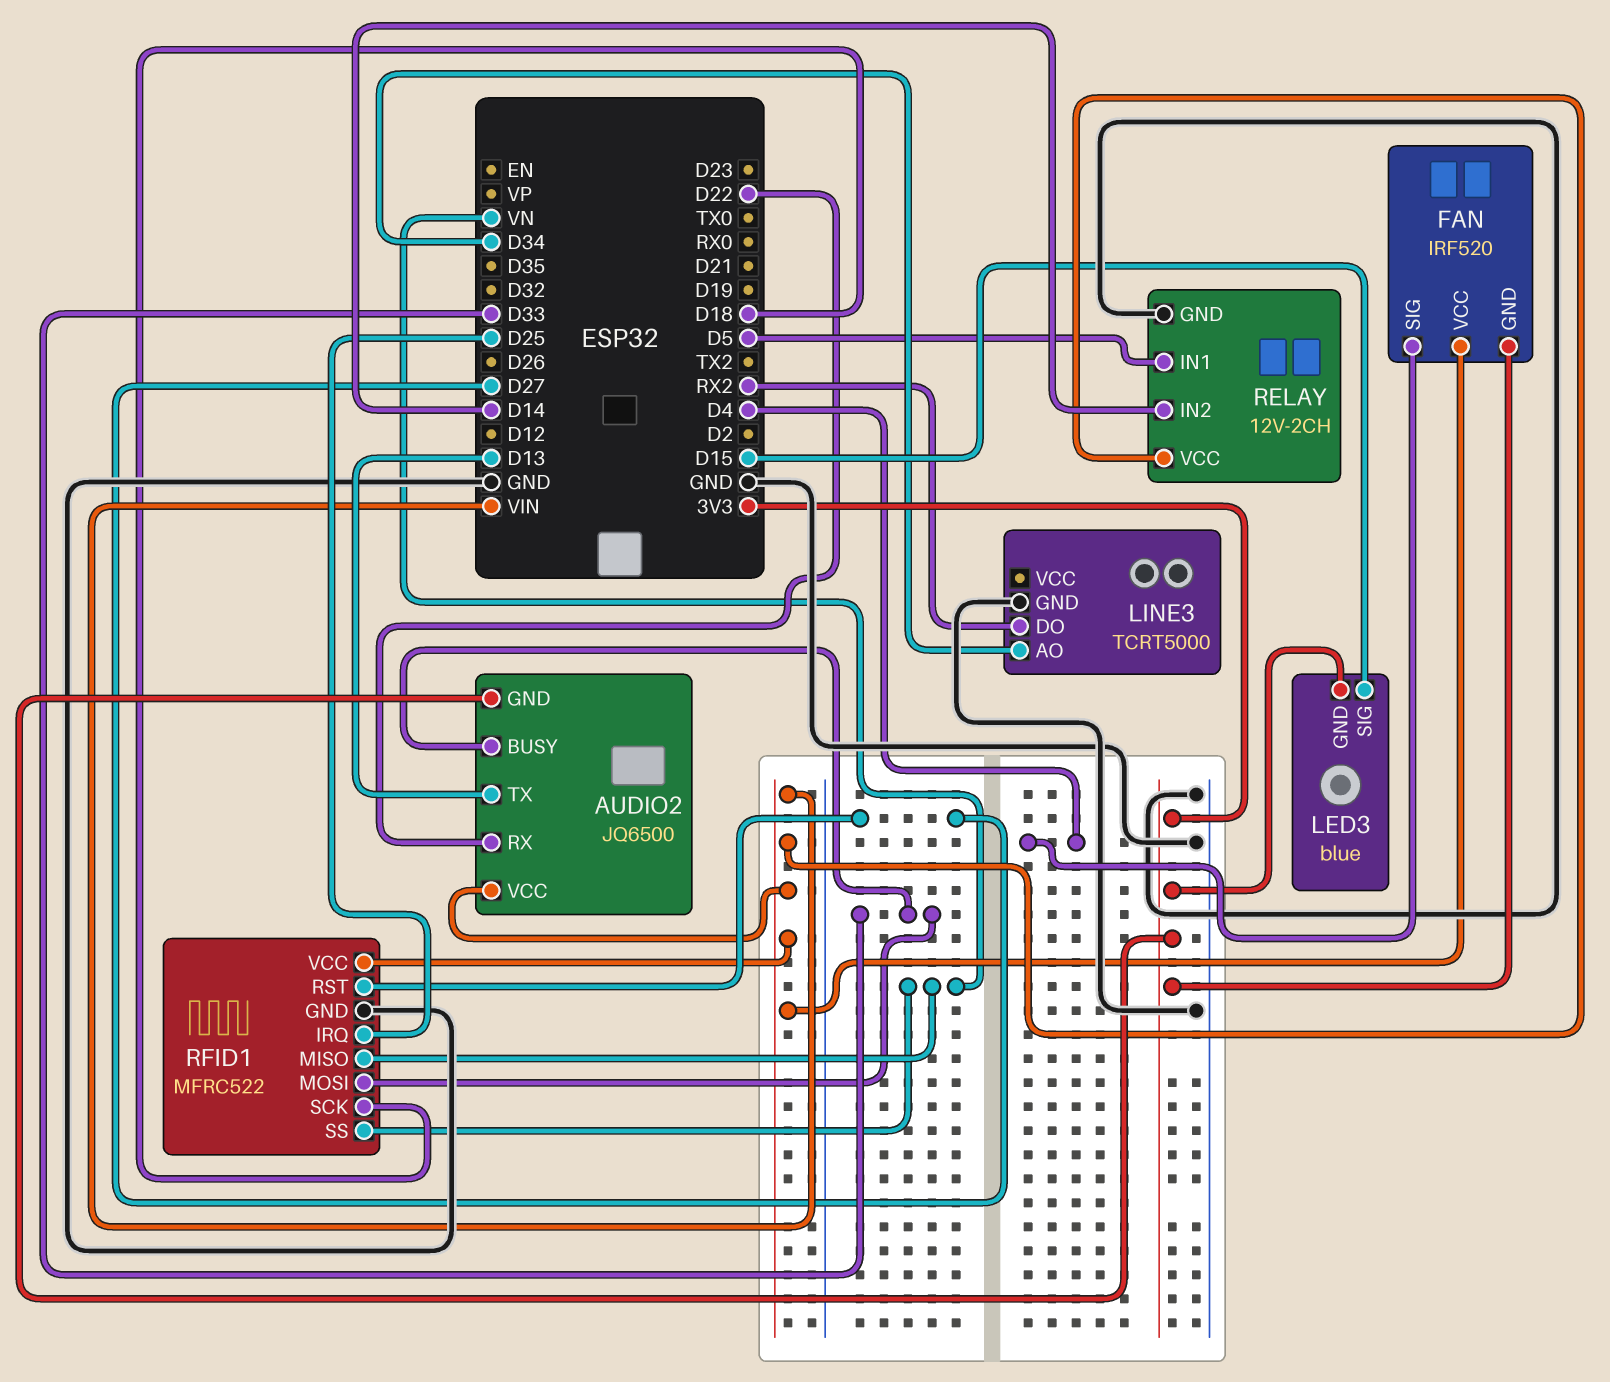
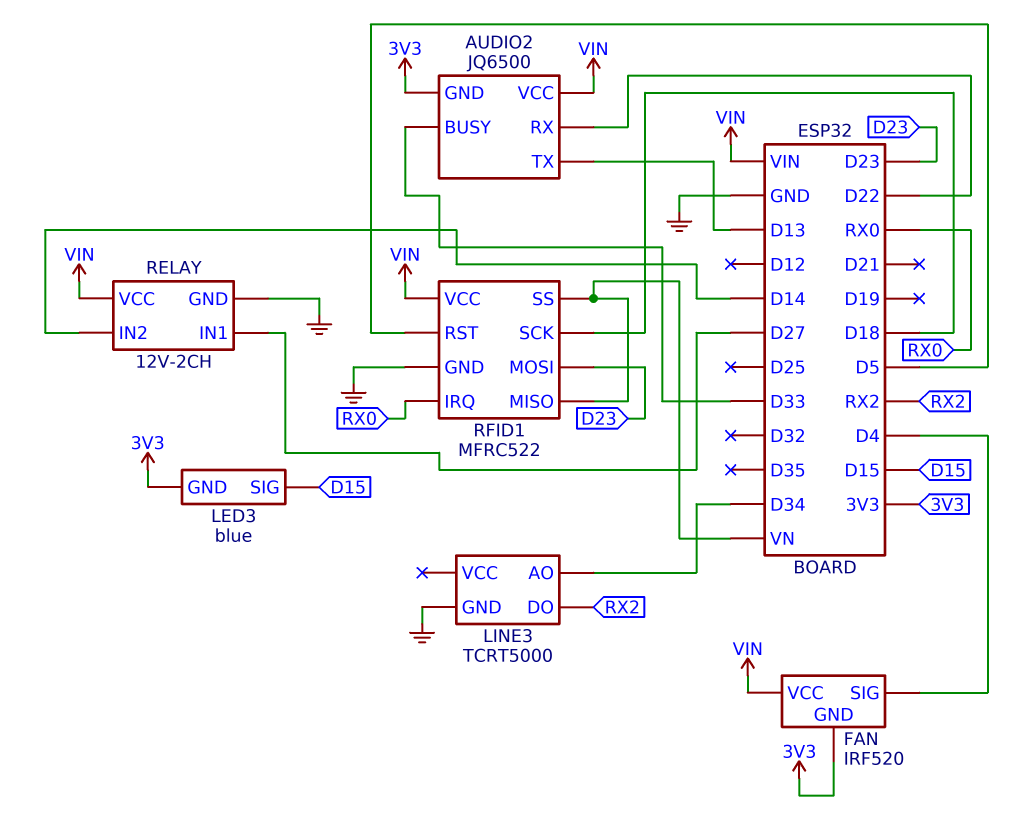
RELAY pin IN1: D5 -> D27
RFID1 pin IRQ: D25 -> RX0
RFID1 pin MOSI: D33 -> D23
RFID1 pin RST: D27 -> D5

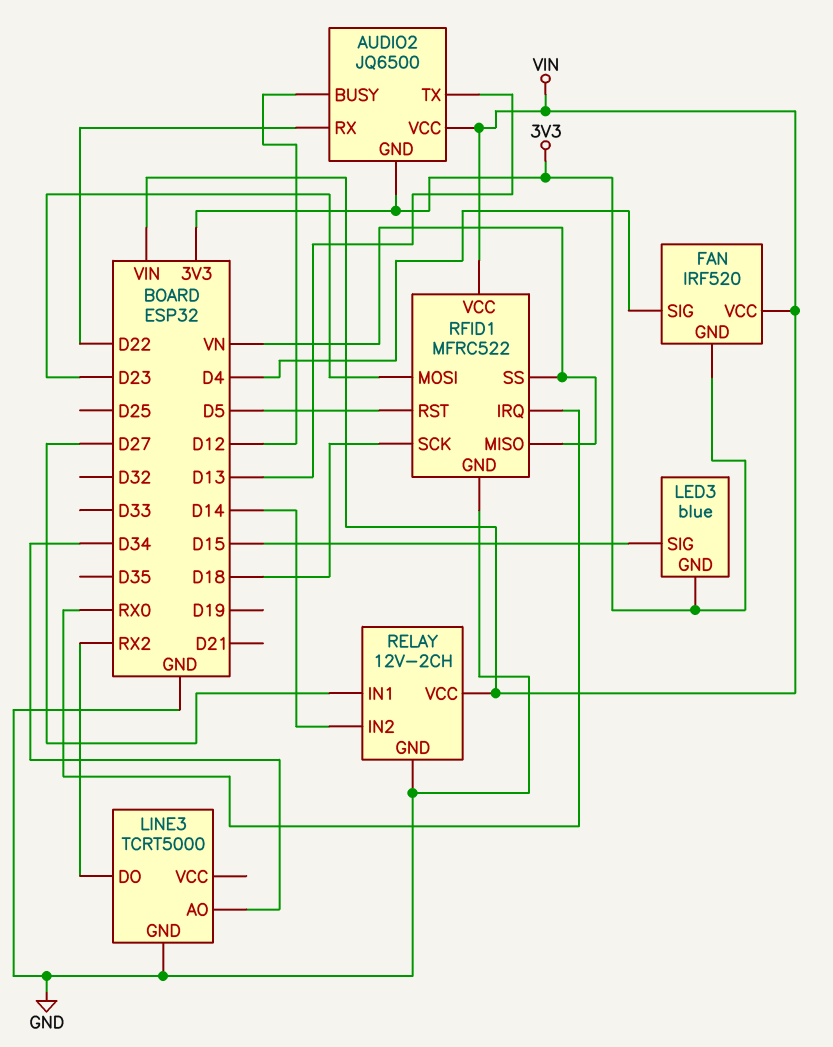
AUDIO2 pin BUSY: D33 -> D12

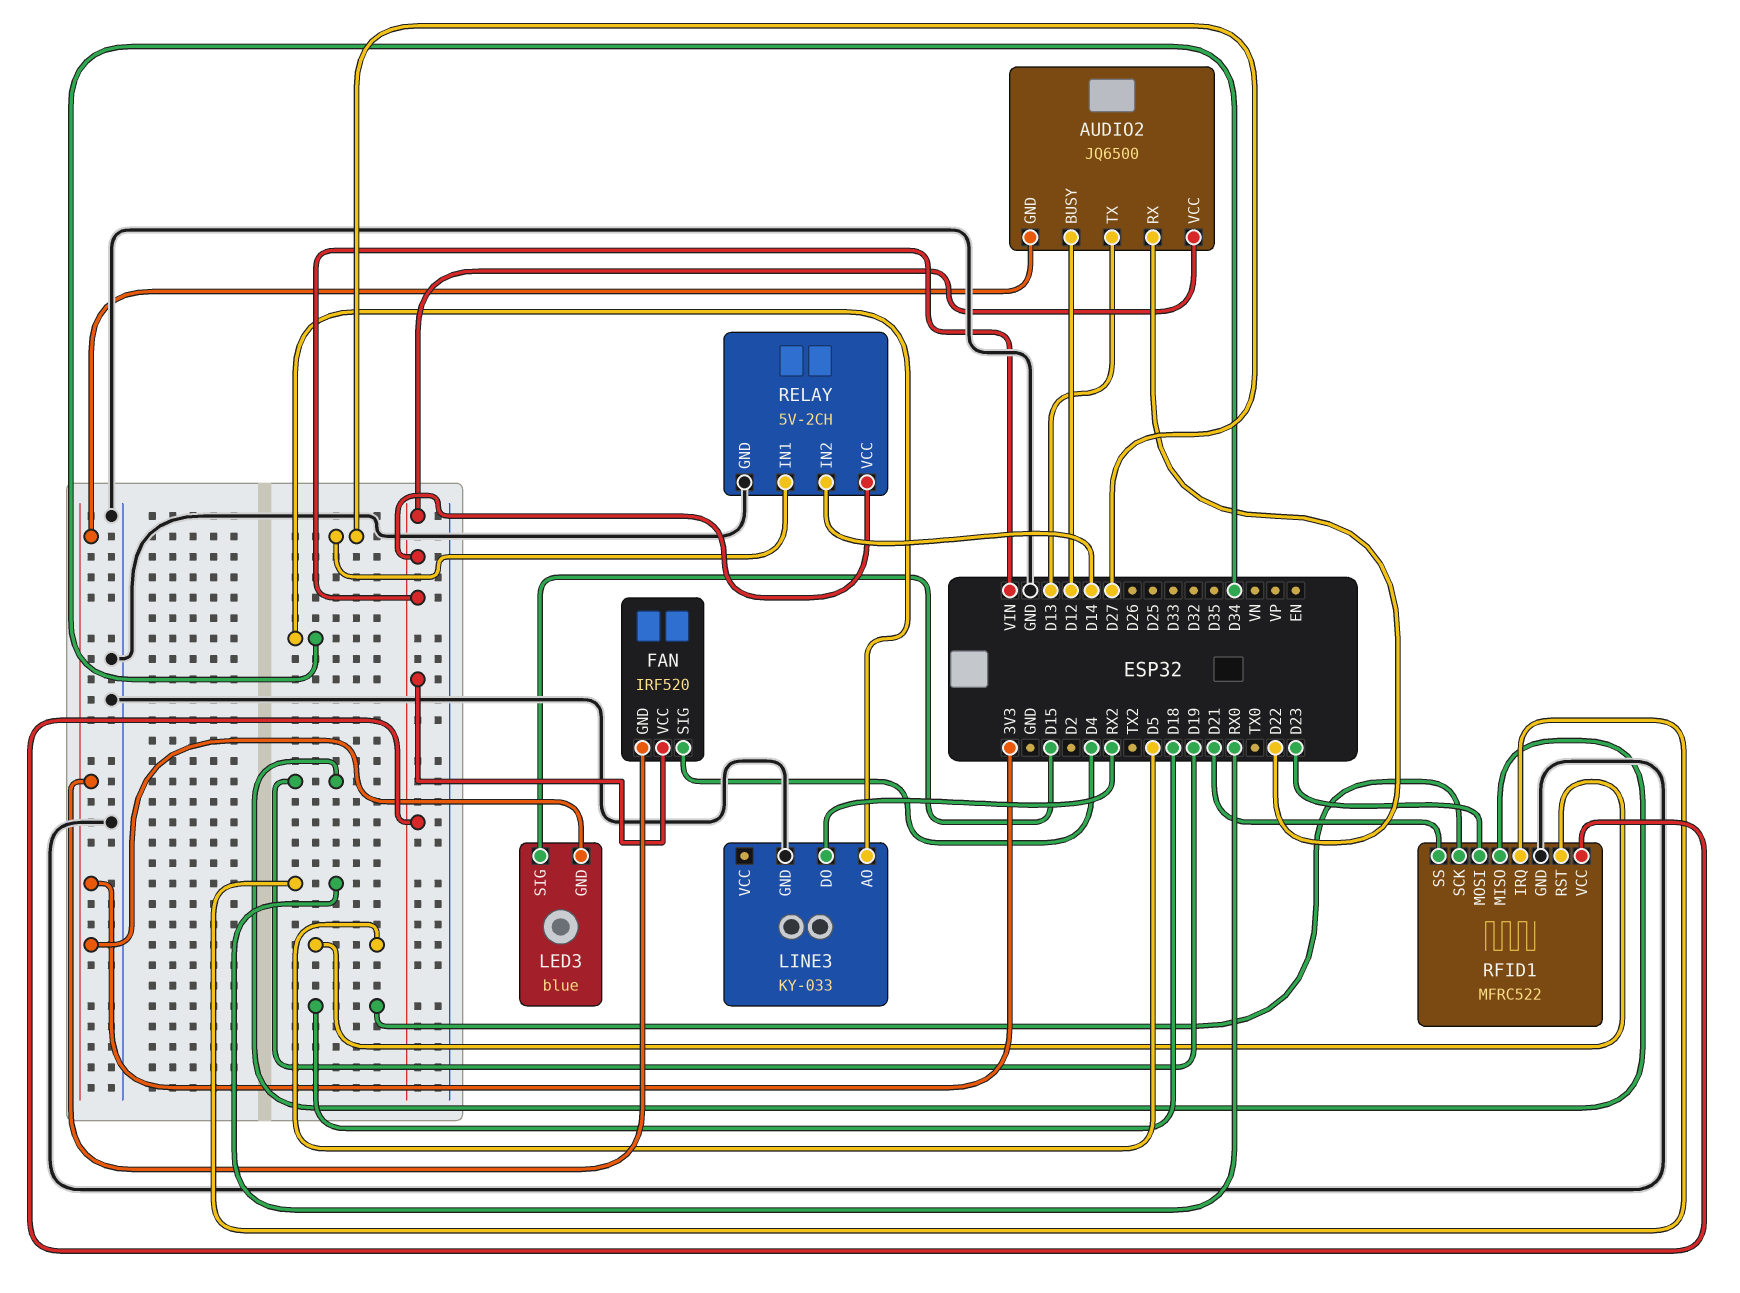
LINE3: TCRT5000 -> KY-033
RELAY: 12V-2CH -> 5V-2CH
RFID1 pin MISO: VN -> D19
RFID1 pin SS: VN -> D21

